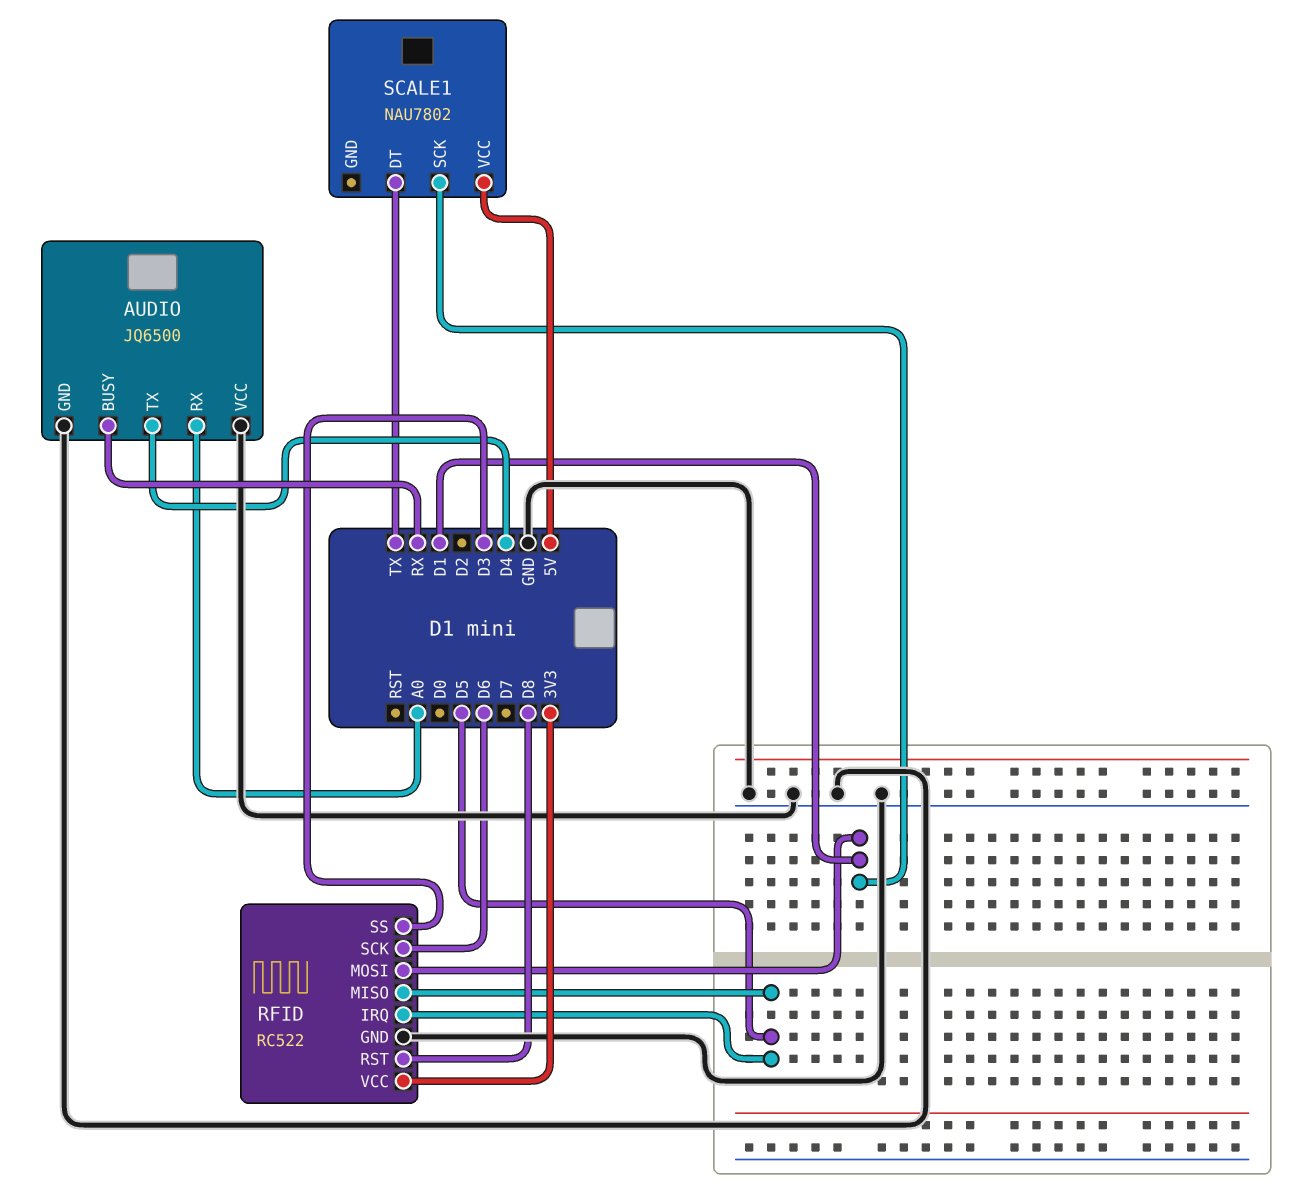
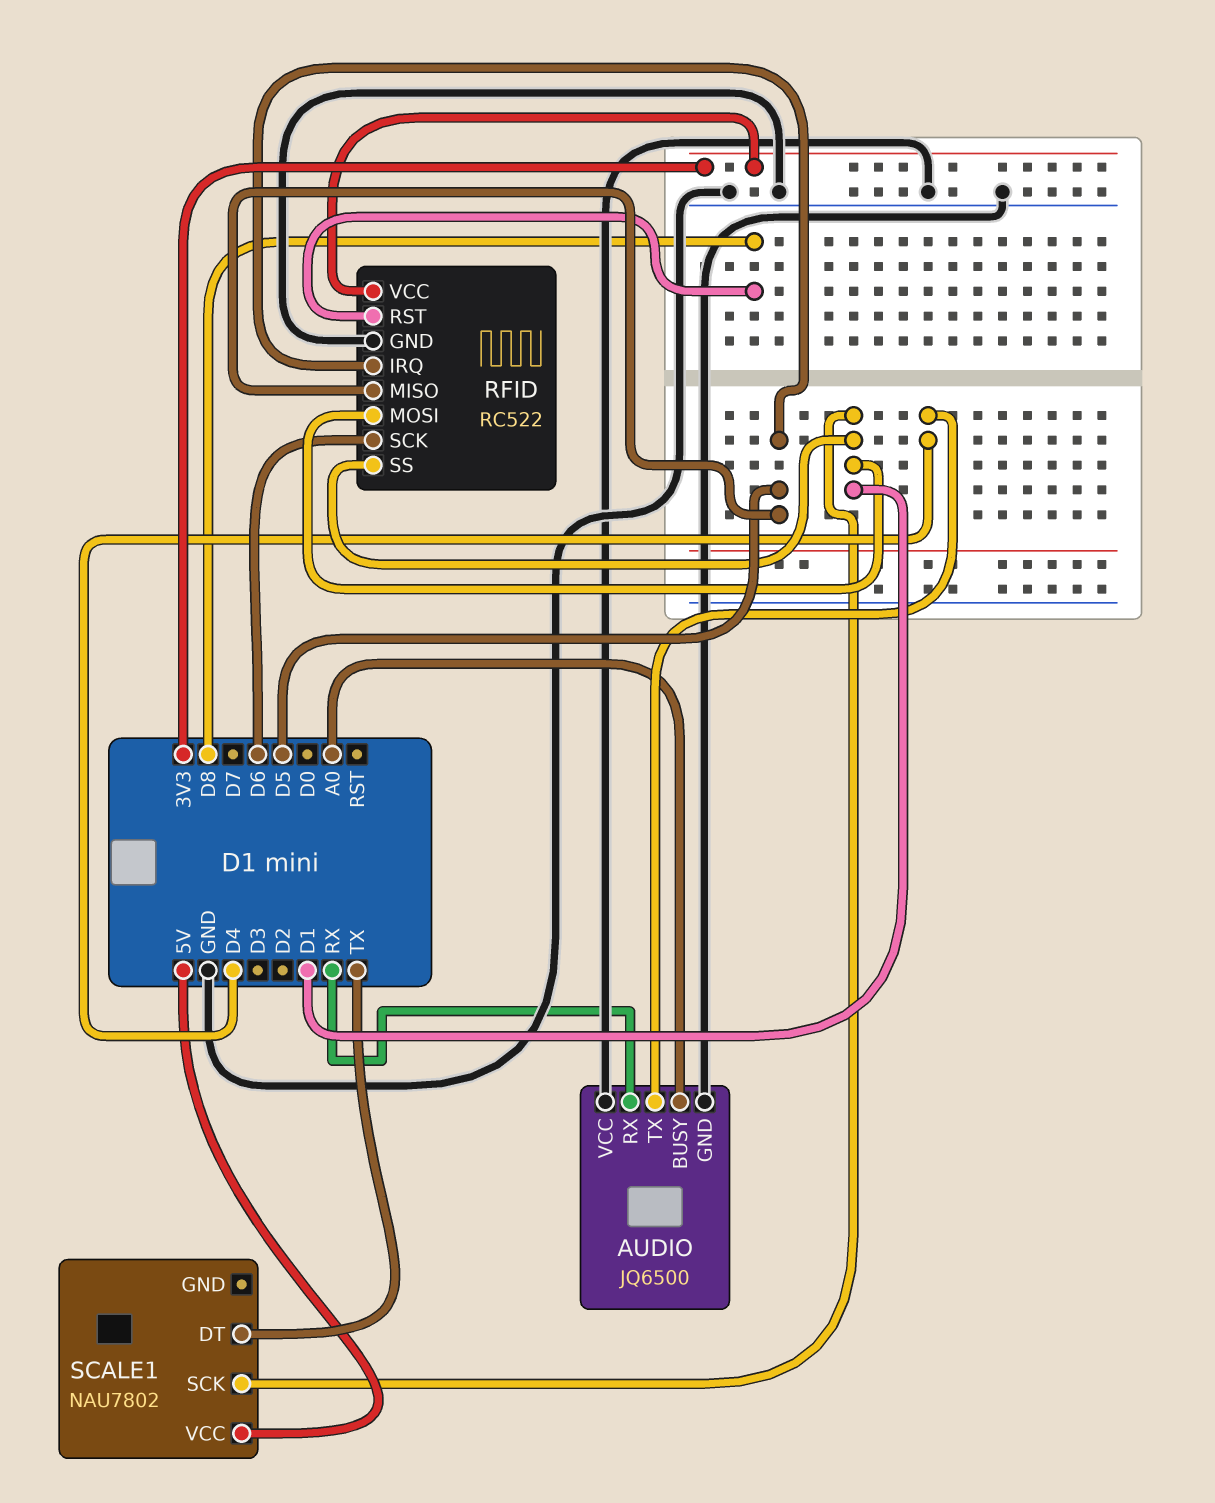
AUDIO pin BUSY: RX -> A0
AUDIO pin RX: A0 -> RX
RFID pin SS: D3 -> D1

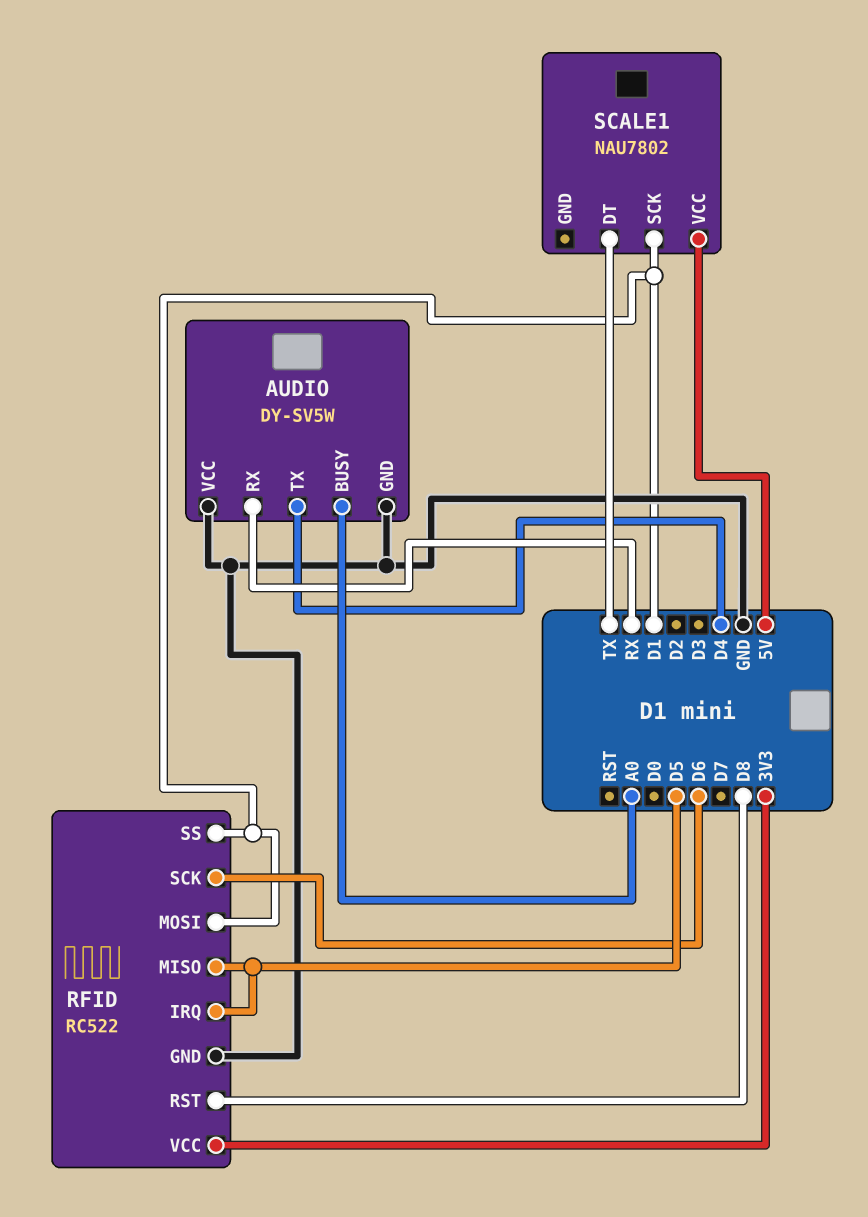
AUDIO: JQ6500 -> DY-SV5W

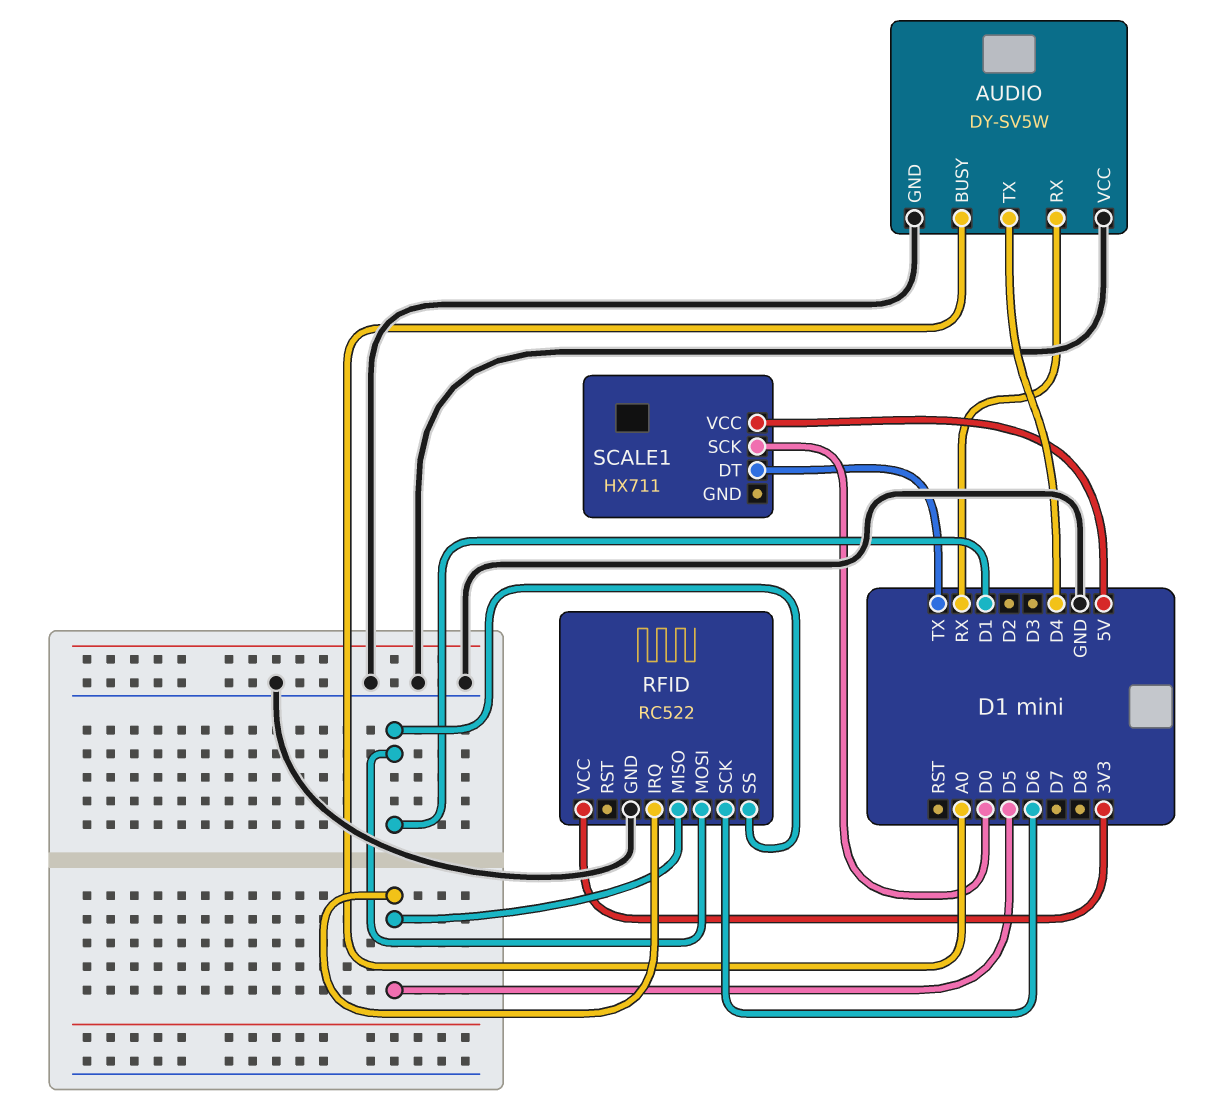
RFID pin RST: D8 -> none
SCALE1: NAU7802 -> HX711
SCALE1 pin SCK: D1 -> D0

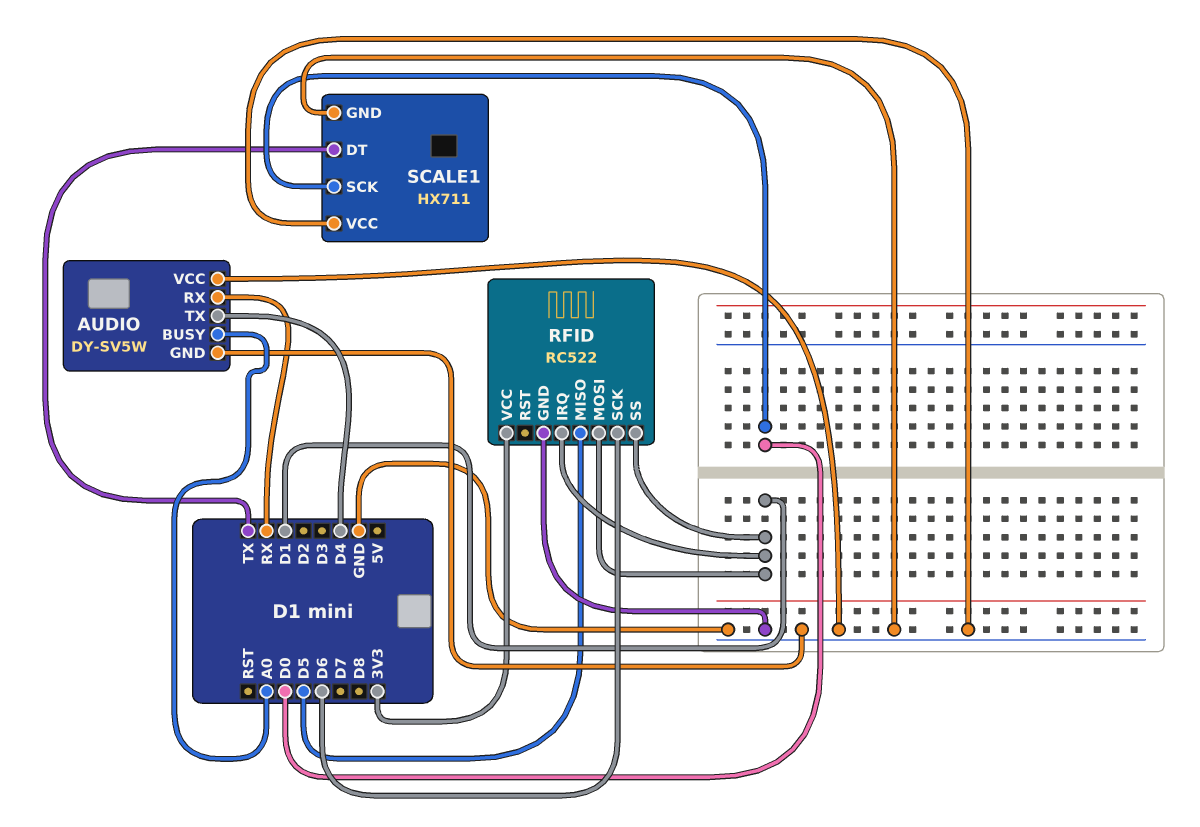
RFID pin IRQ: D5 -> D1
SCALE1 pin GND: none -> GND
SCALE1 pin VCC: 5V -> GND

